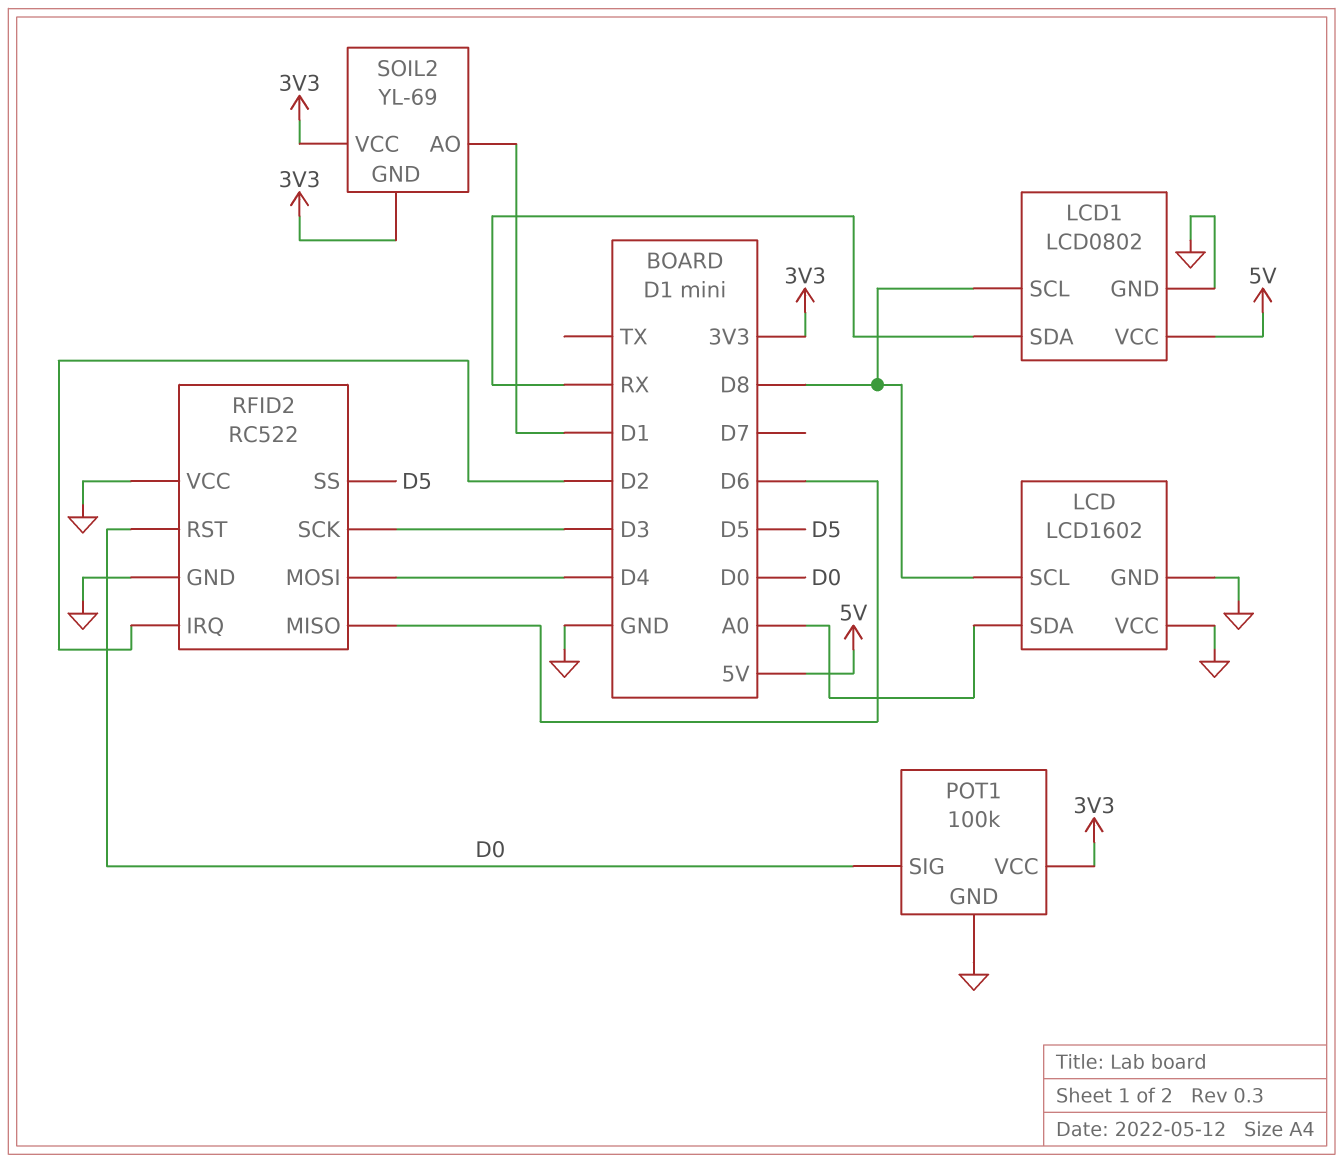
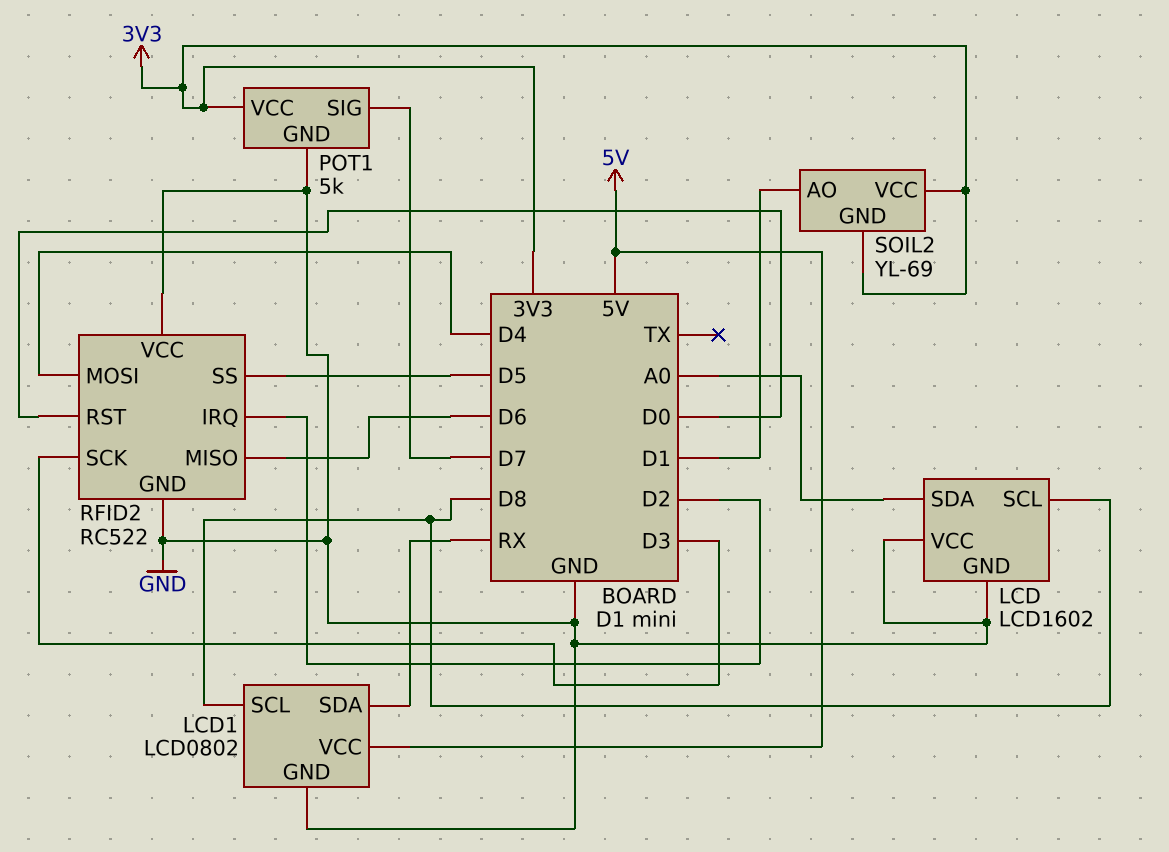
POT1: 100k -> 5k
POT1 pin SIG: D0 -> D7

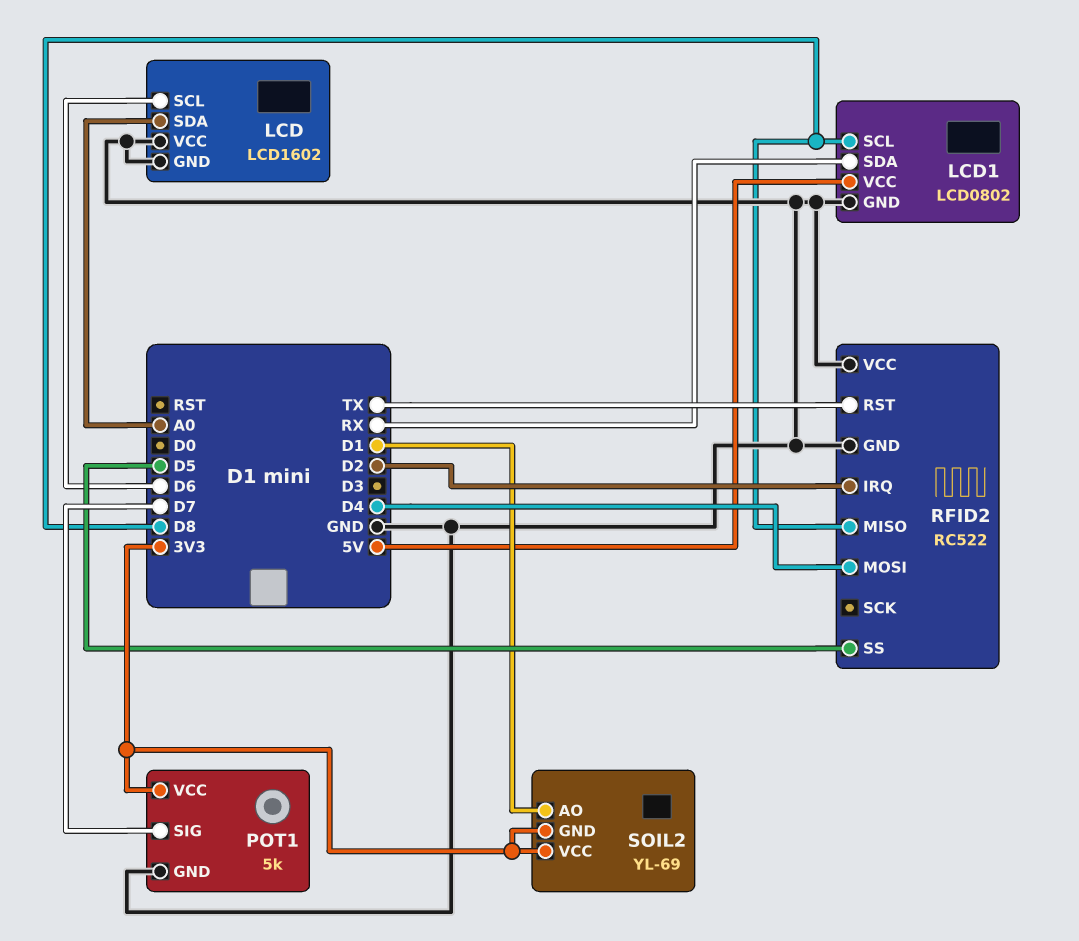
LCD pin SCL: D8 -> D6
RFID2 pin MISO: D6 -> D8
RFID2 pin RST: D0 -> TX
RFID2 pin SCK: D3 -> none

